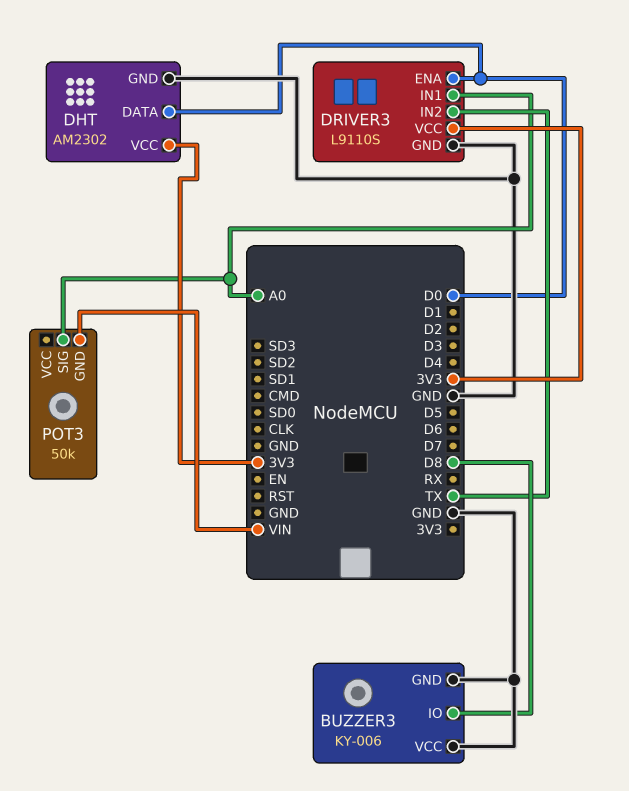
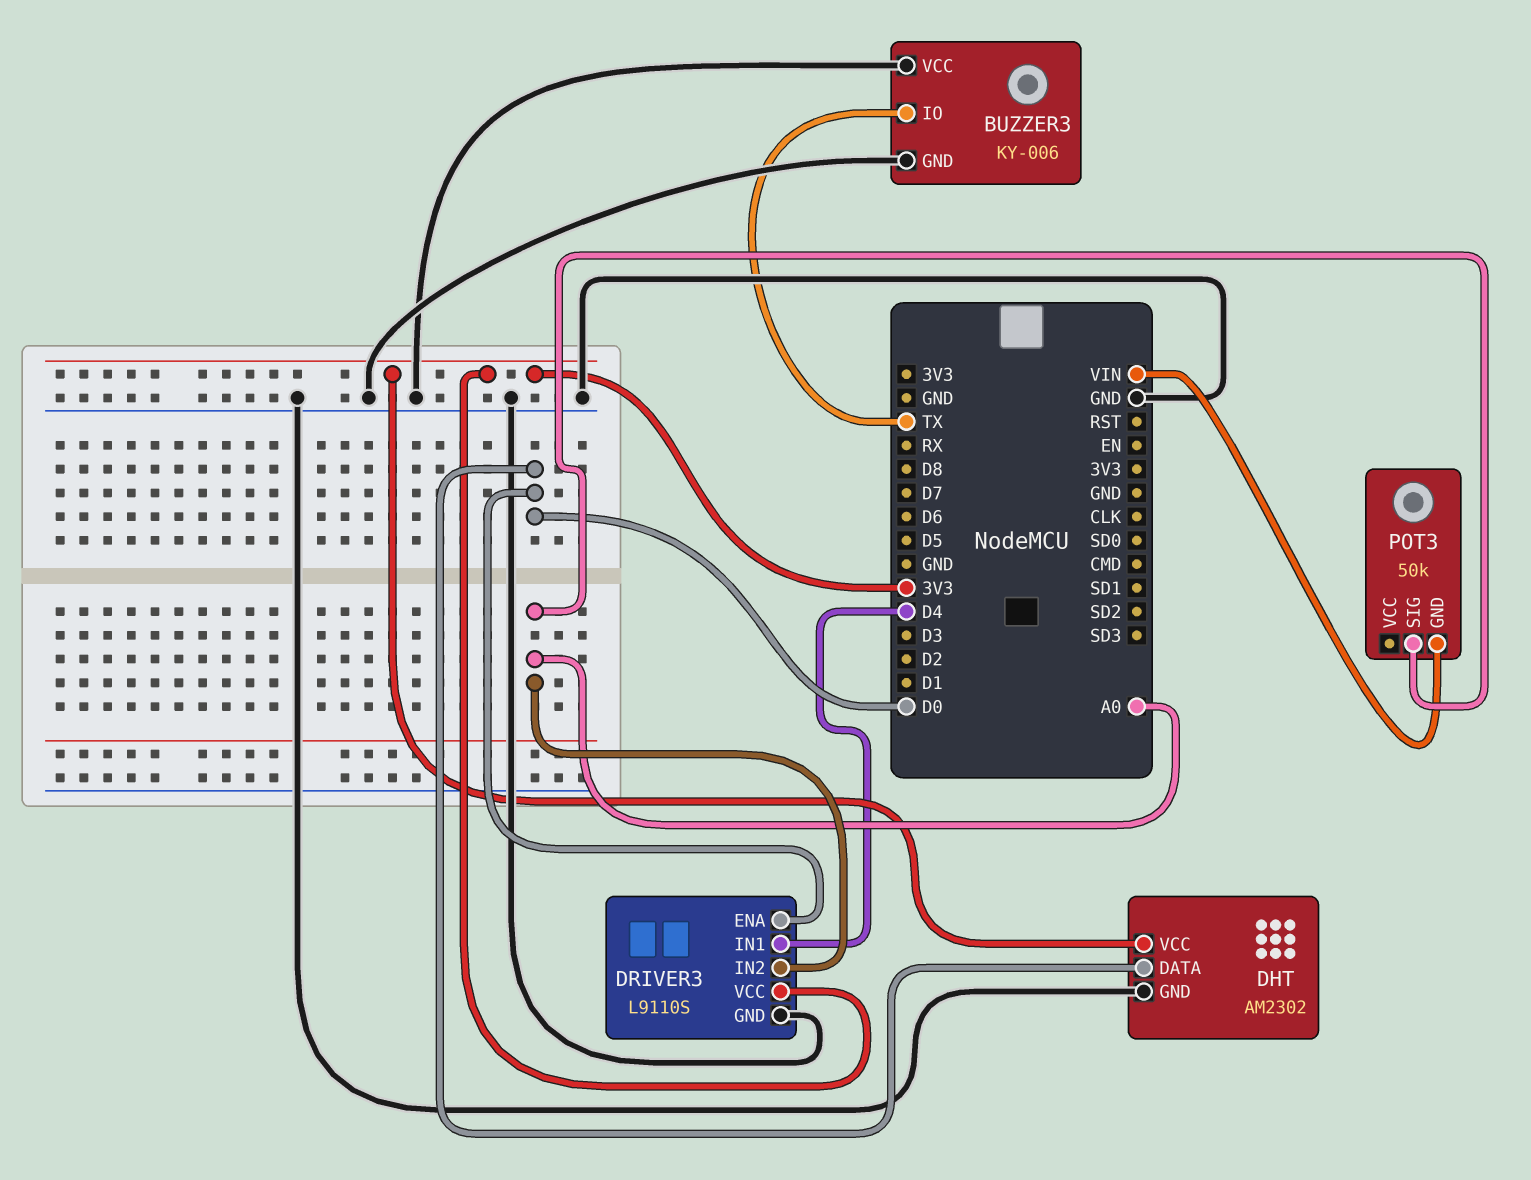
BUZZER3 pin IO: D8 -> TX
DRIVER3 pin IN1: A0 -> D4
DRIVER3 pin IN2: TX -> A0

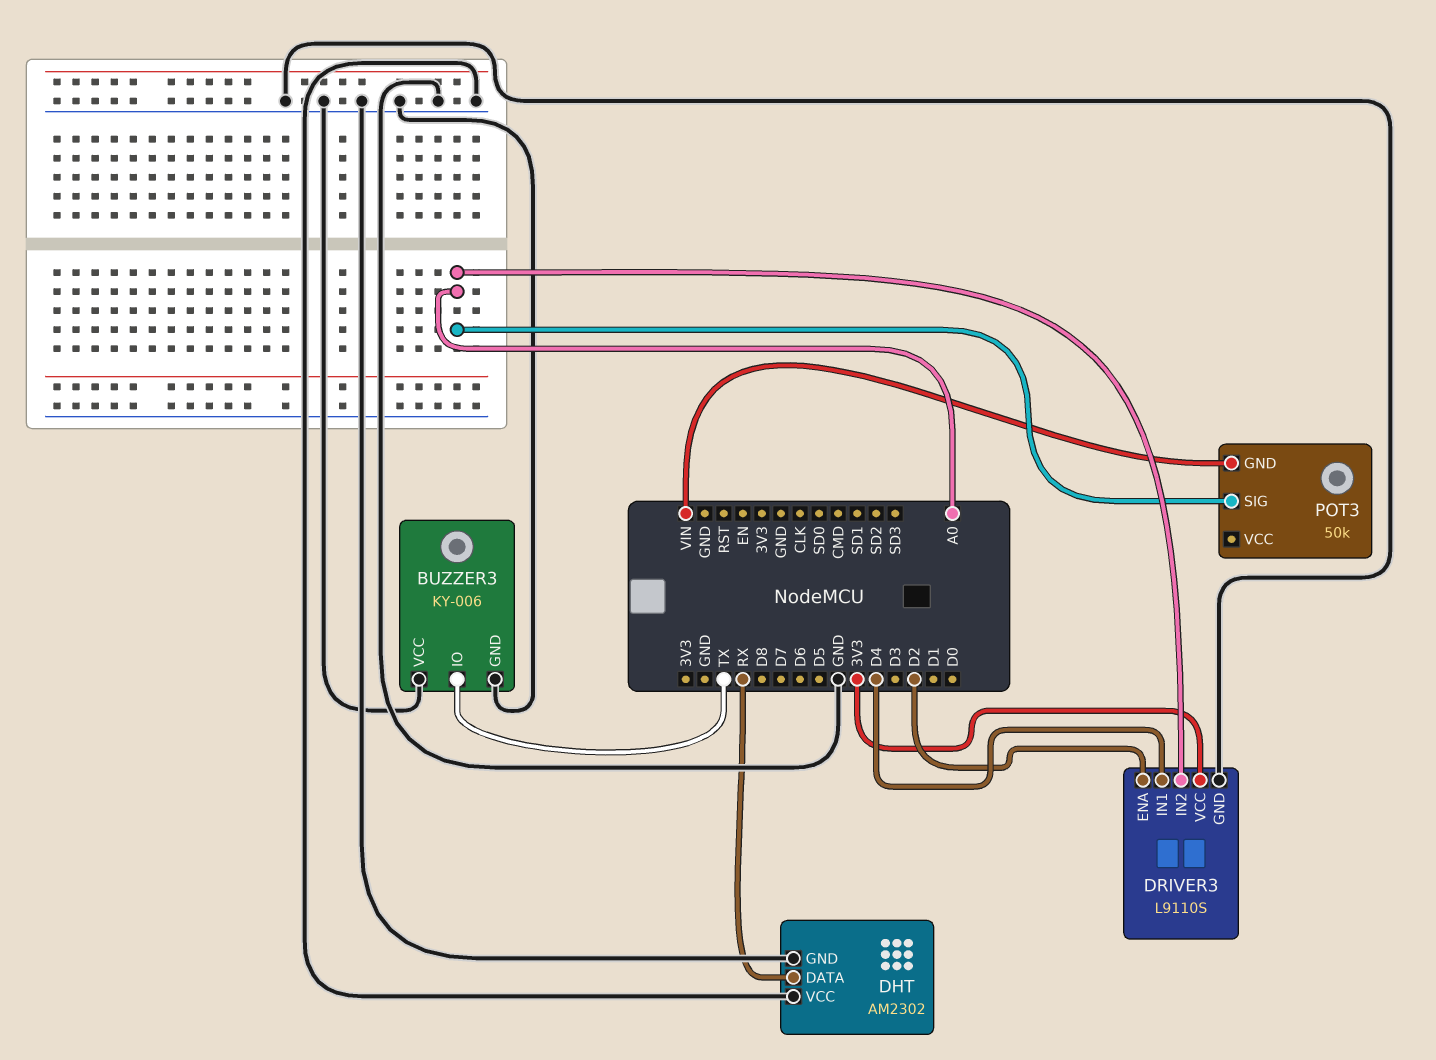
DHT pin DATA: D0 -> RX
DHT pin VCC: 3V3 -> GND
DRIVER3 pin ENA: D0 -> D2

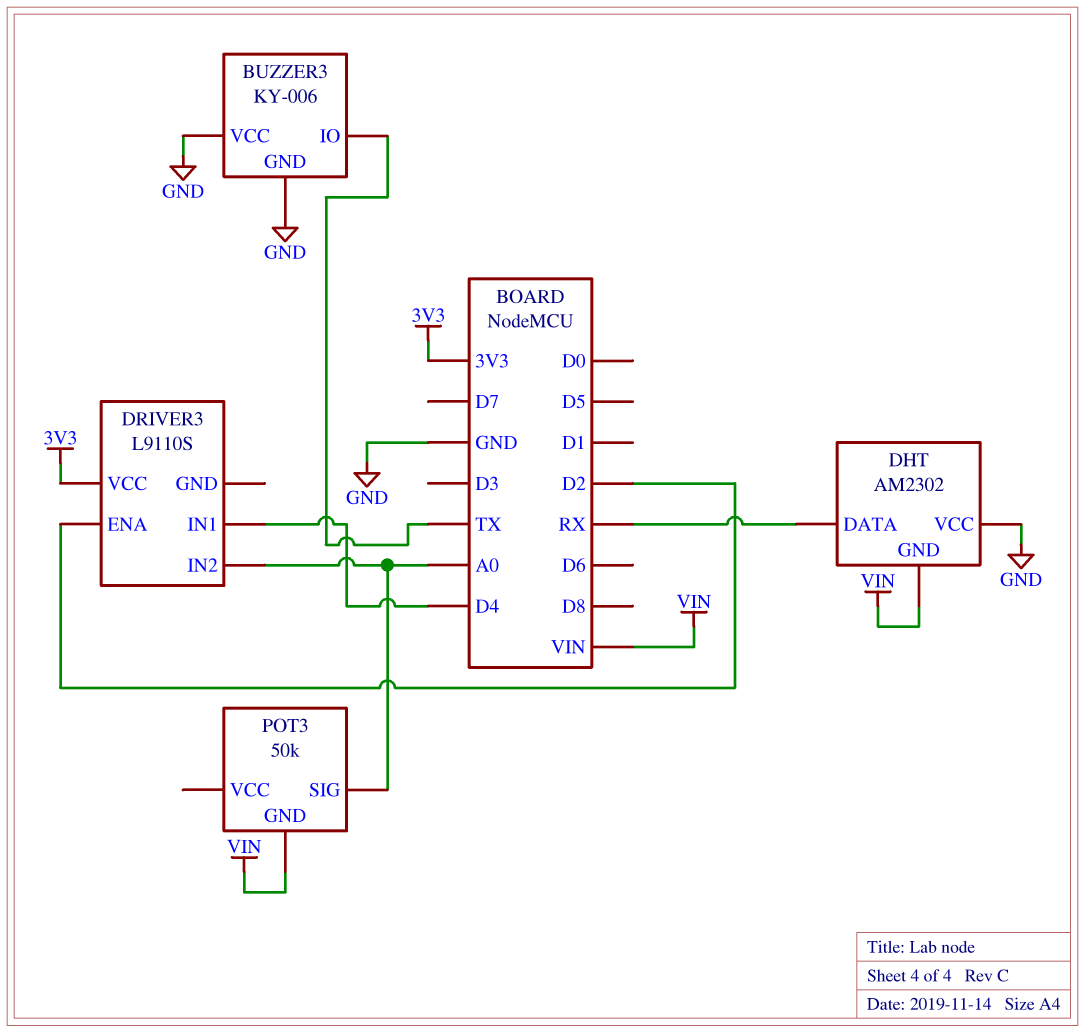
DHT pin GND: GND -> VIN
DRIVER3 pin GND: GND -> none

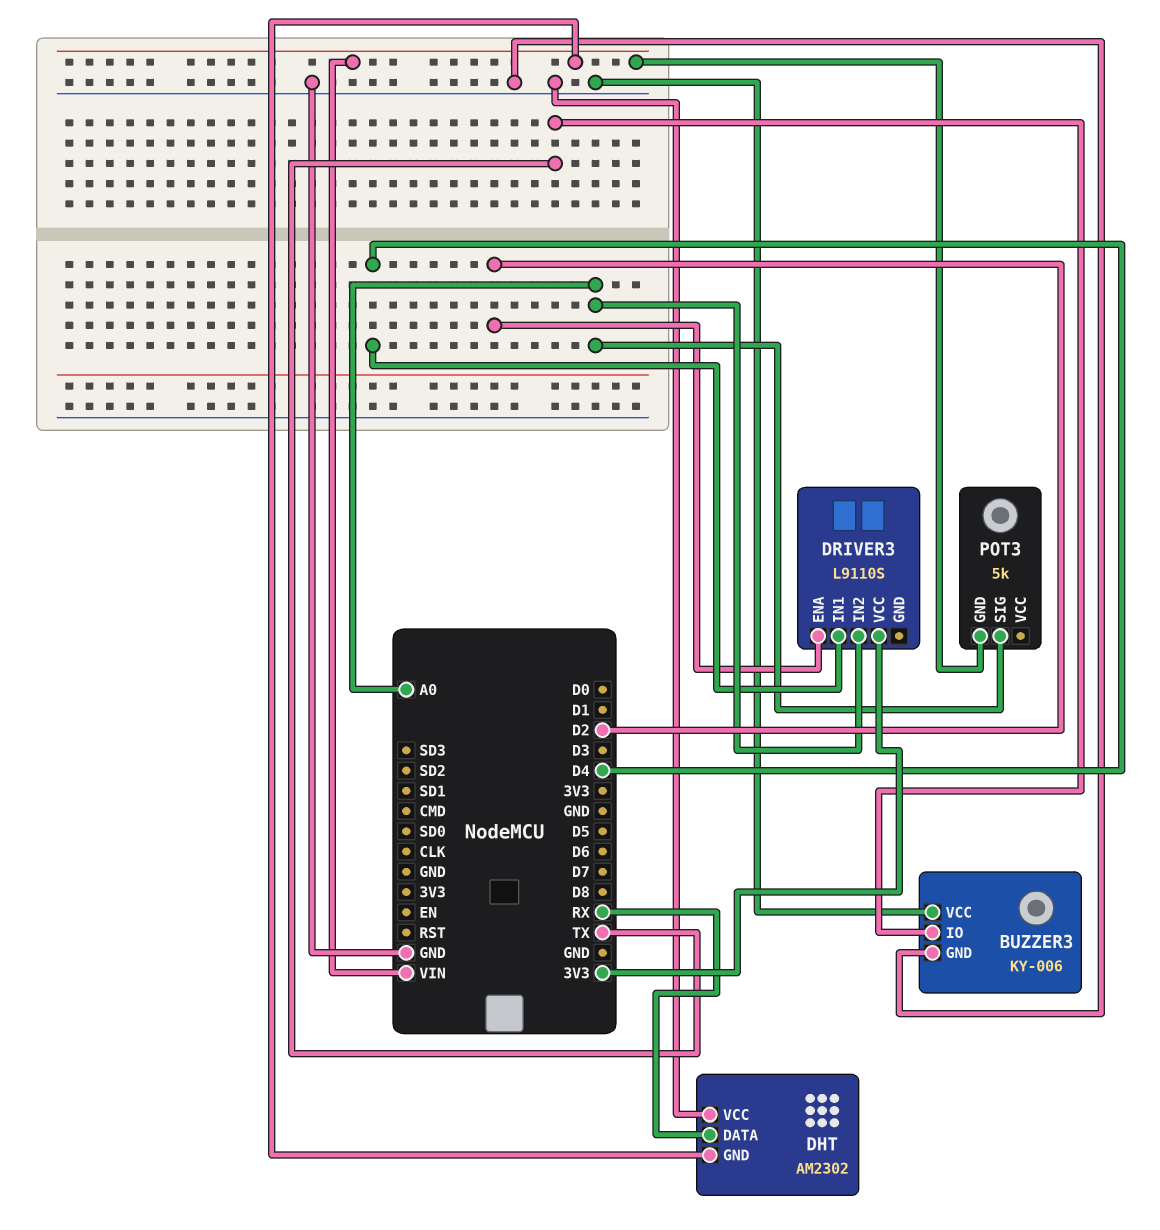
POT3: 50k -> 5k

